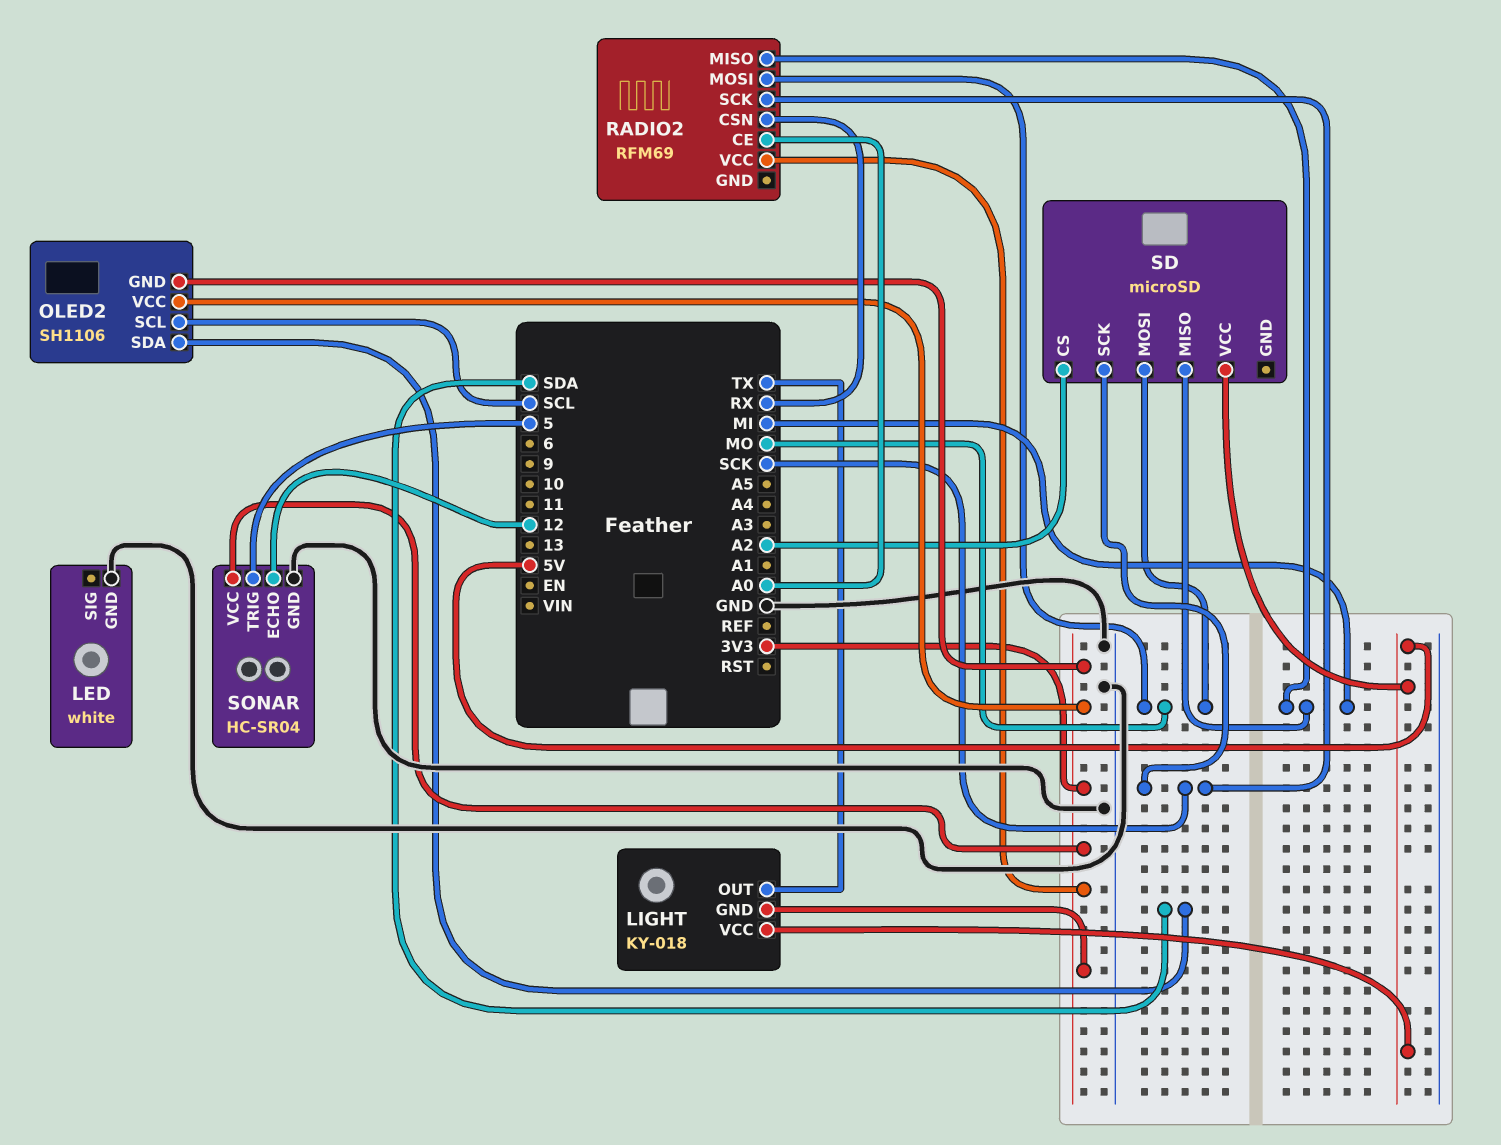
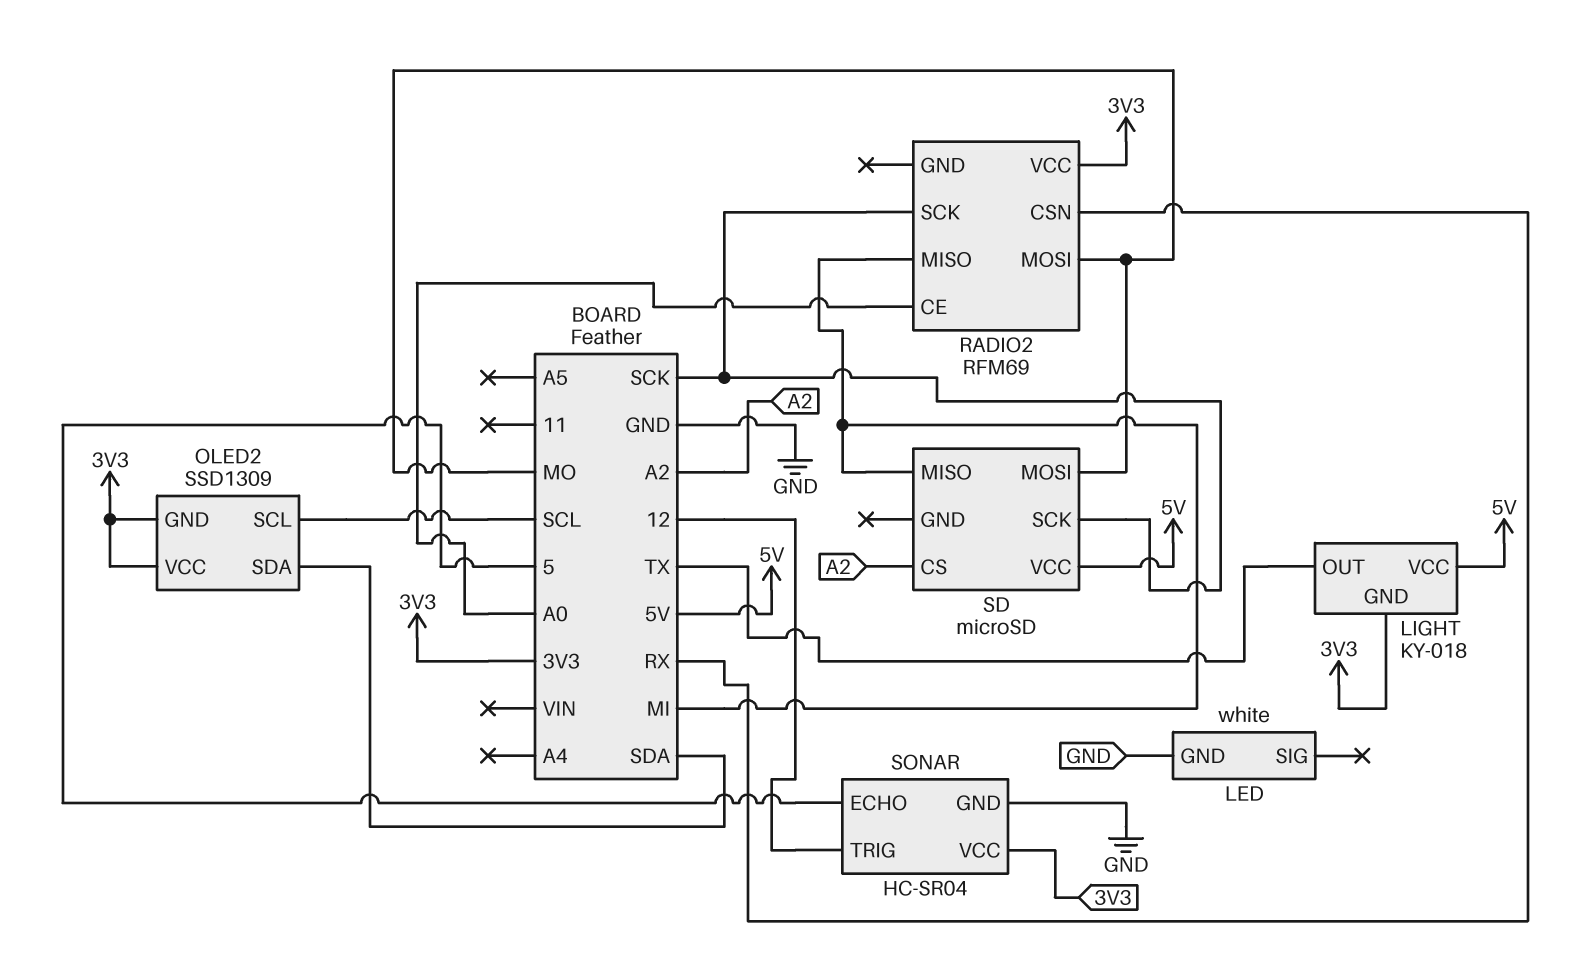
OLED2: SH1106 -> SSD1309
SONAR pin ECHO: 12 -> 5
SONAR pin TRIG: 5 -> 12

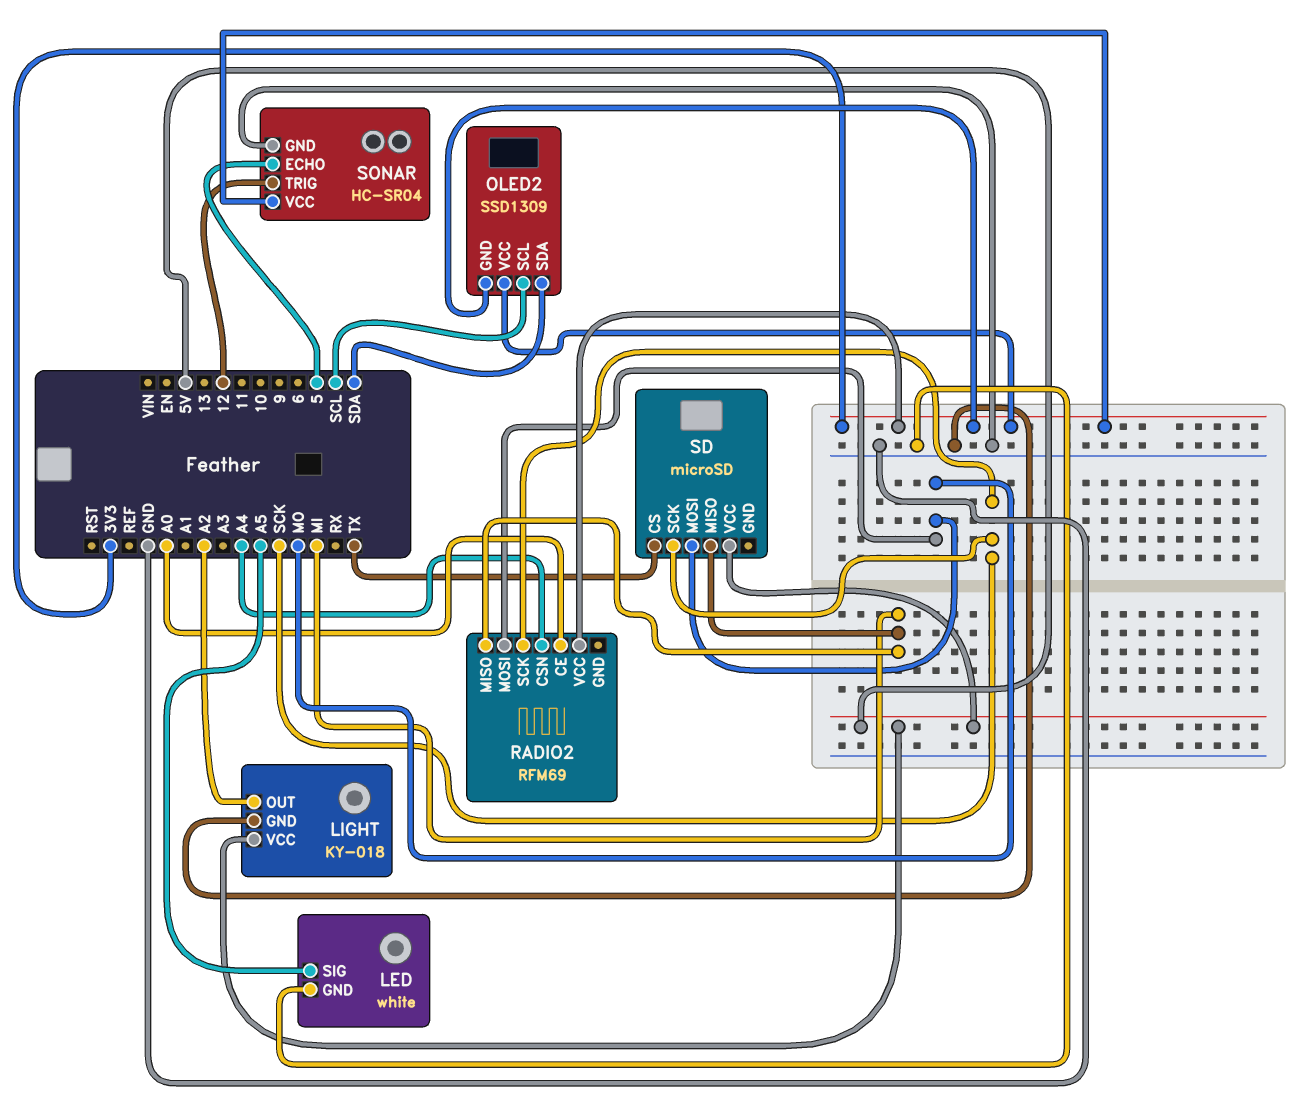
LED pin SIG: none -> A5
LIGHT pin GND: 3V3 -> GND
LIGHT pin OUT: TX -> A2
RADIO2 pin CSN: RX -> A4
SD pin CS: A2 -> TX

